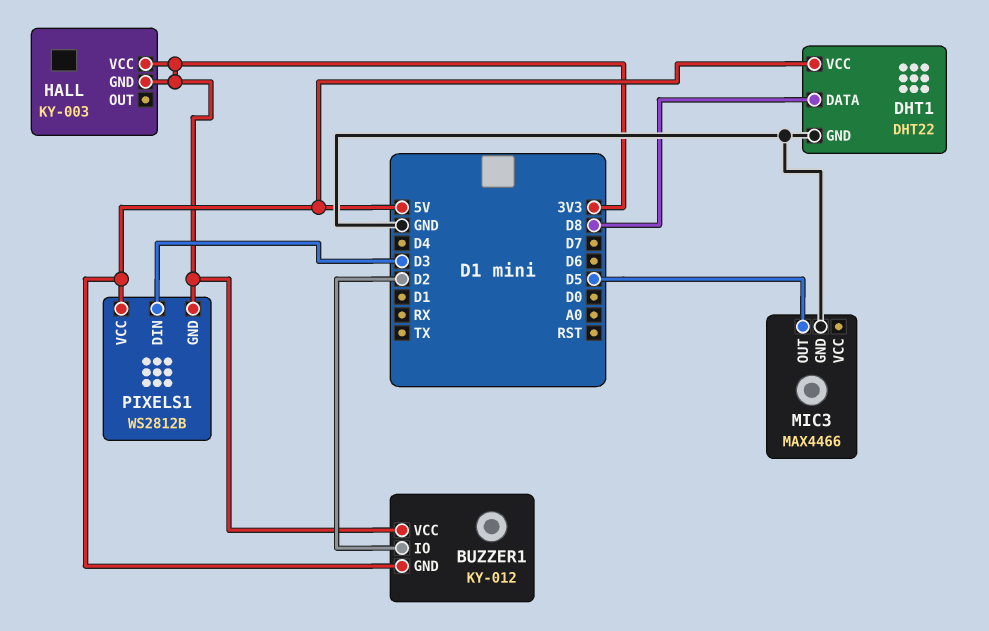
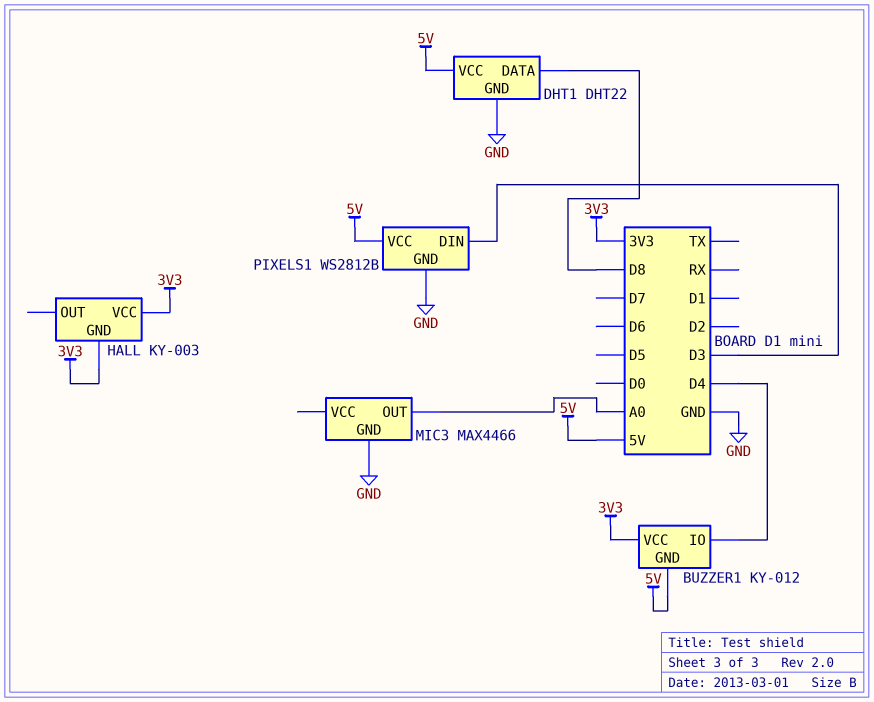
BUZZER1 pin IO: D2 -> D4
MIC3 pin OUT: D5 -> A0
PIXELS1 pin GND: 3V3 -> GND

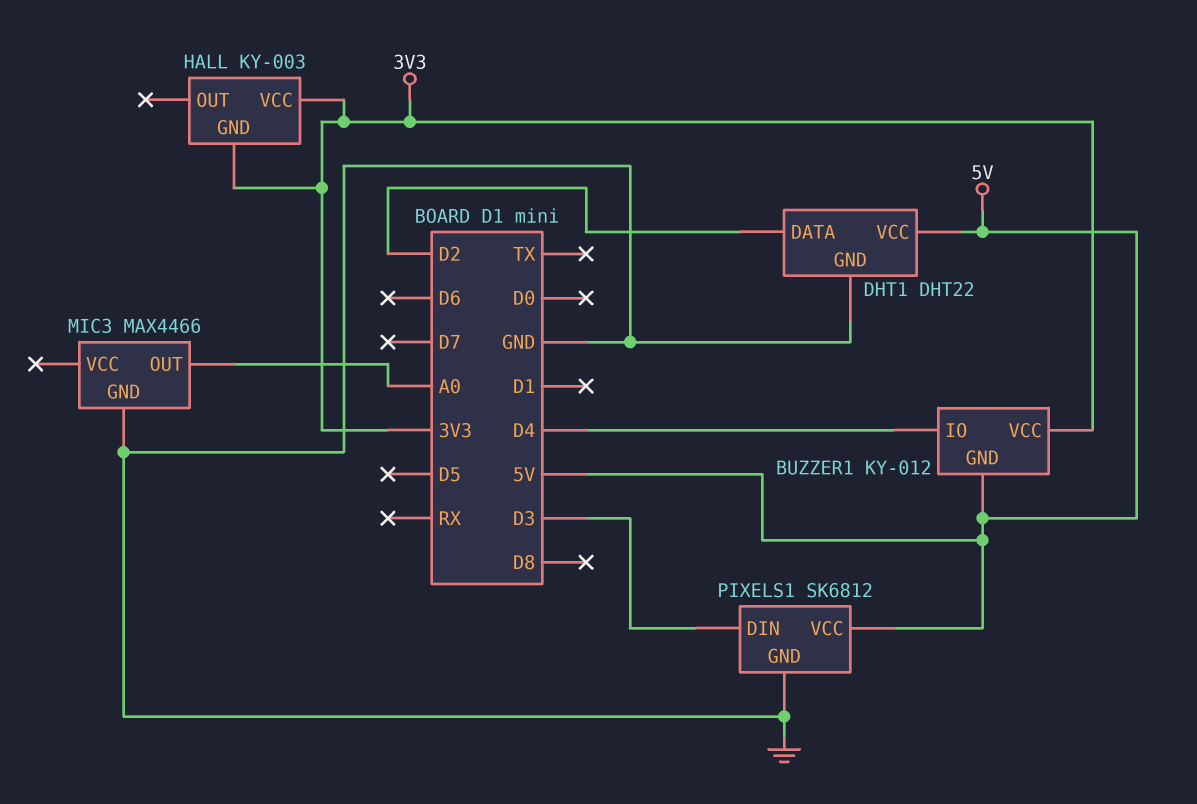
DHT1 pin DATA: D8 -> D2
PIXELS1: WS2812B -> SK6812

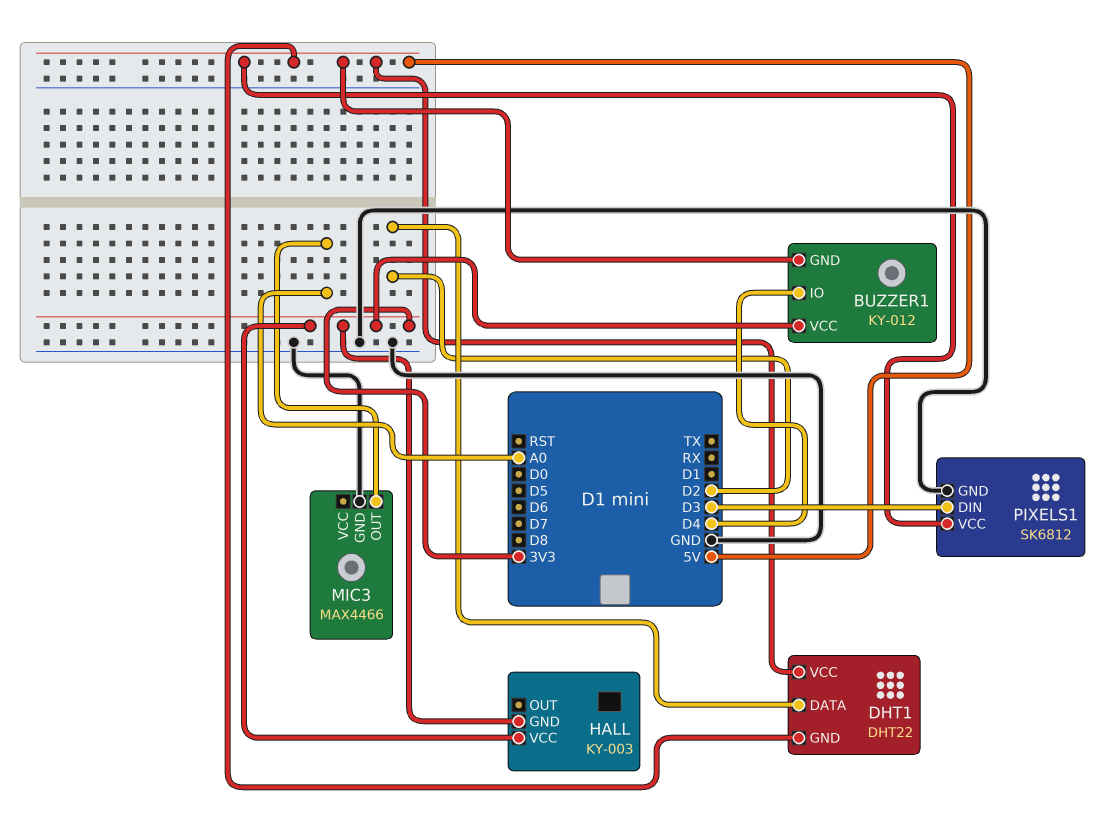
DHT1 pin GND: GND -> 5V

